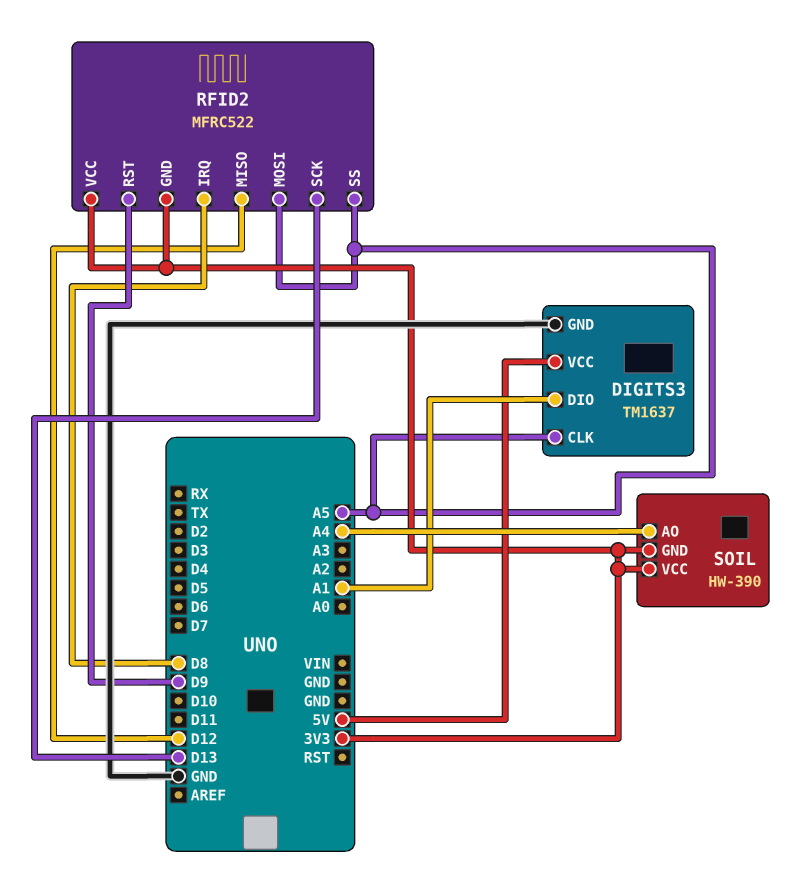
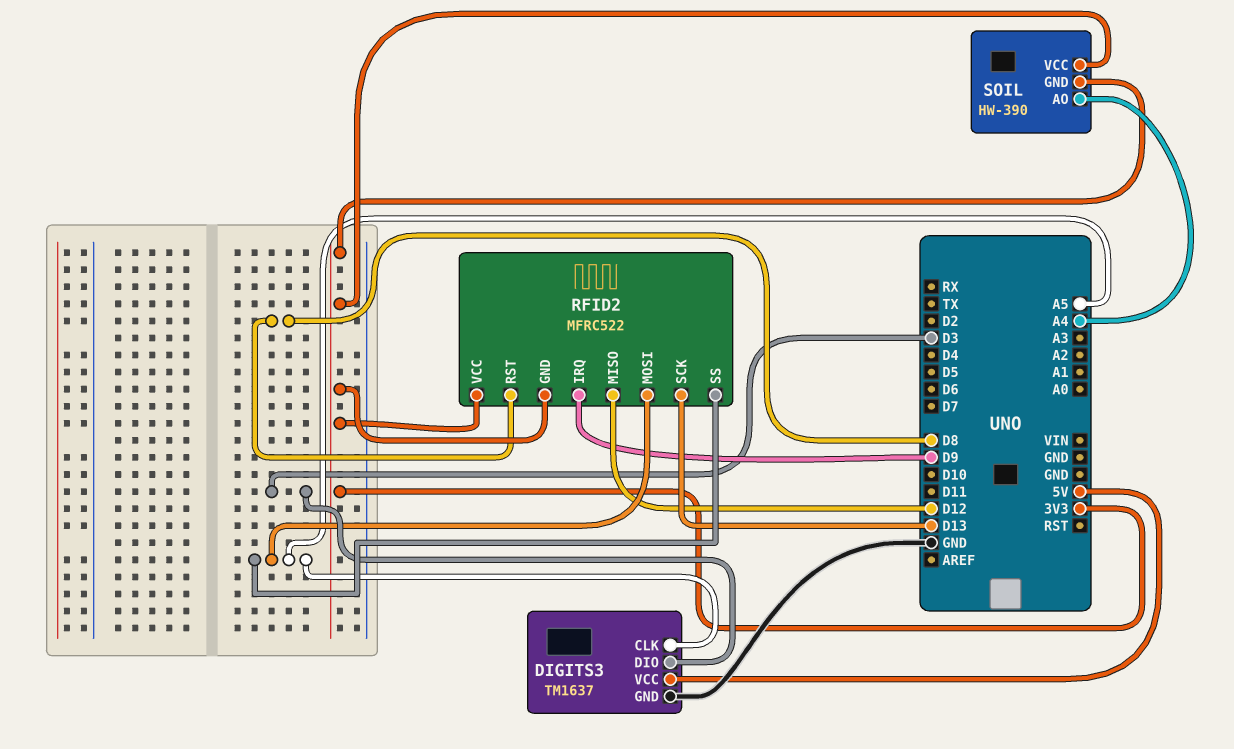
DIGITS3 pin DIO: A1 -> D3
RFID2 pin IRQ: D8 -> D9
RFID2 pin RST: D9 -> D8

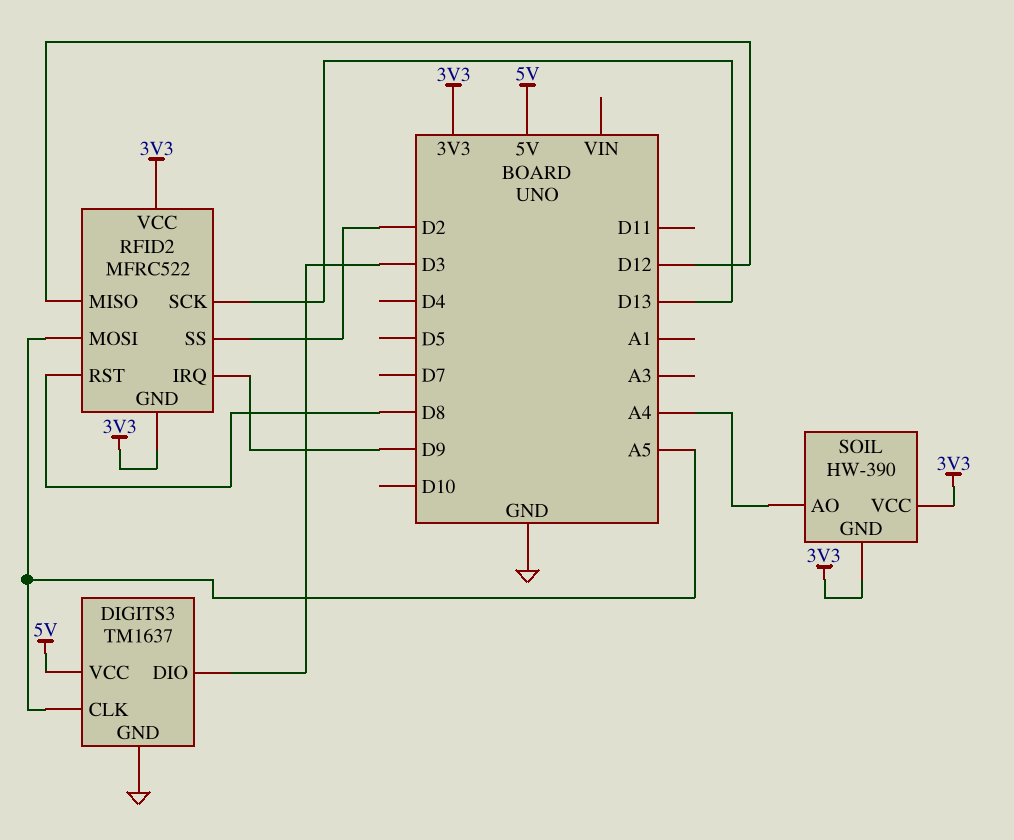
RFID2 pin SS: A5 -> D2

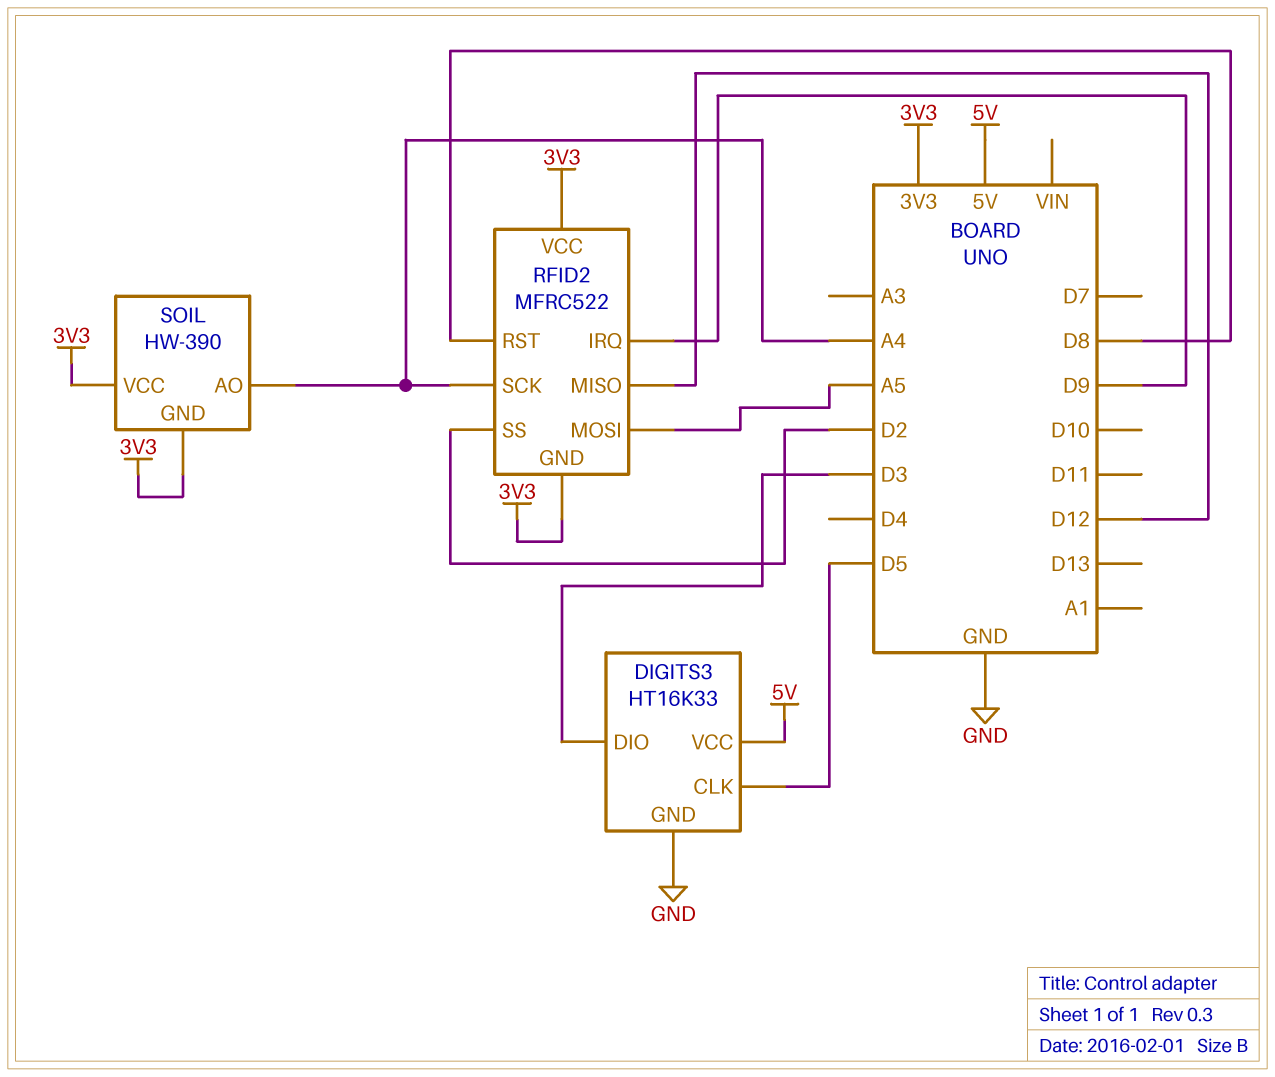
DIGITS3: TM1637 -> HT16K33
DIGITS3 pin CLK: A5 -> D5
RFID2 pin SCK: D13 -> A4

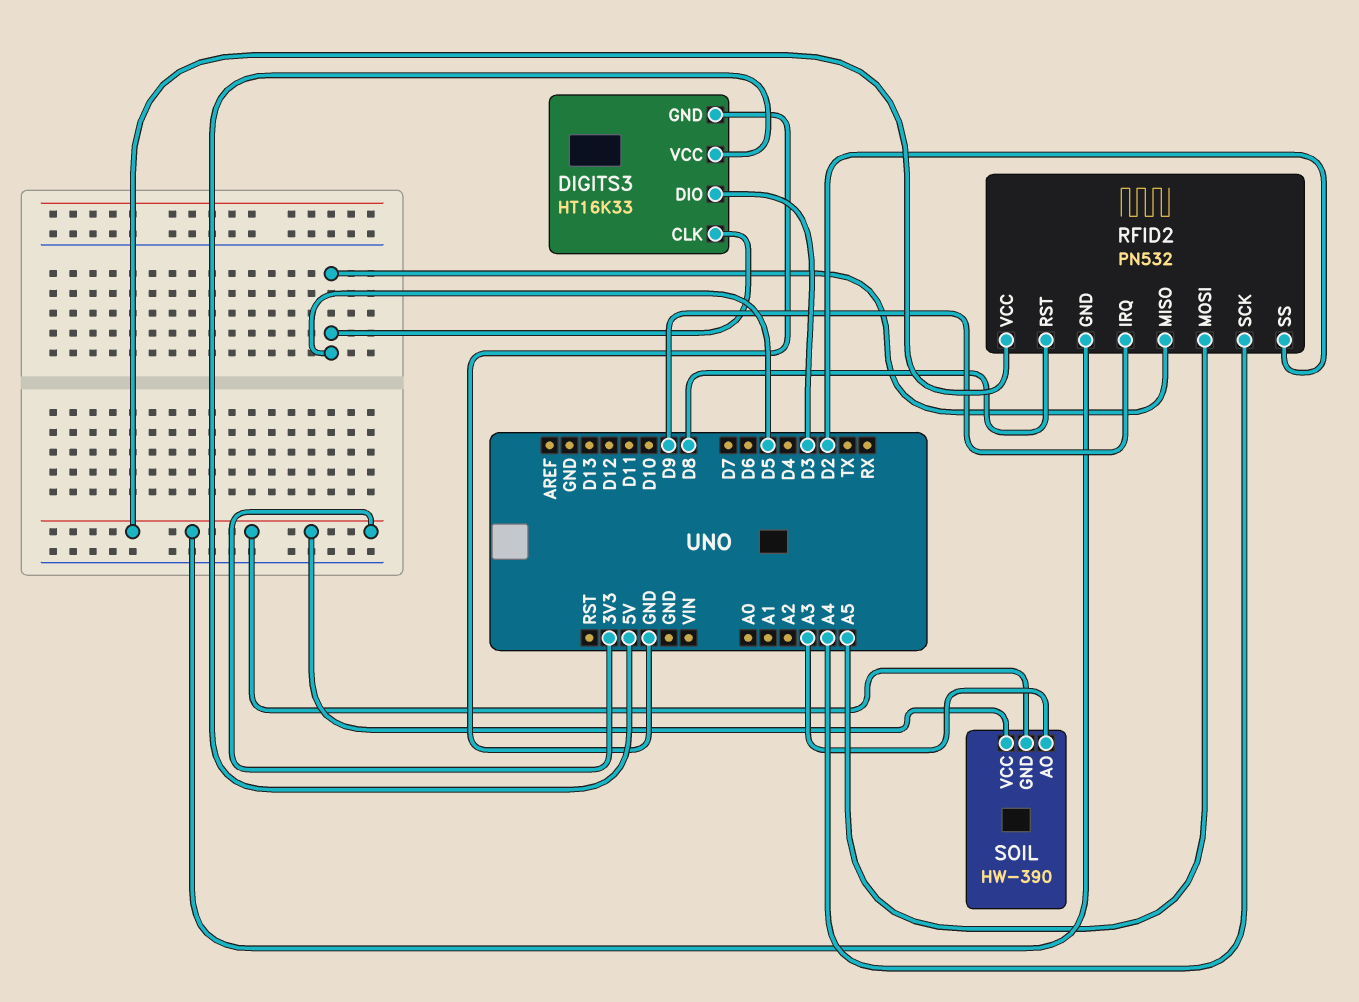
RFID2: MFRC522 -> PN532
RFID2 pin MISO: D12 -> D5
SOIL pin AO: A4 -> A3

